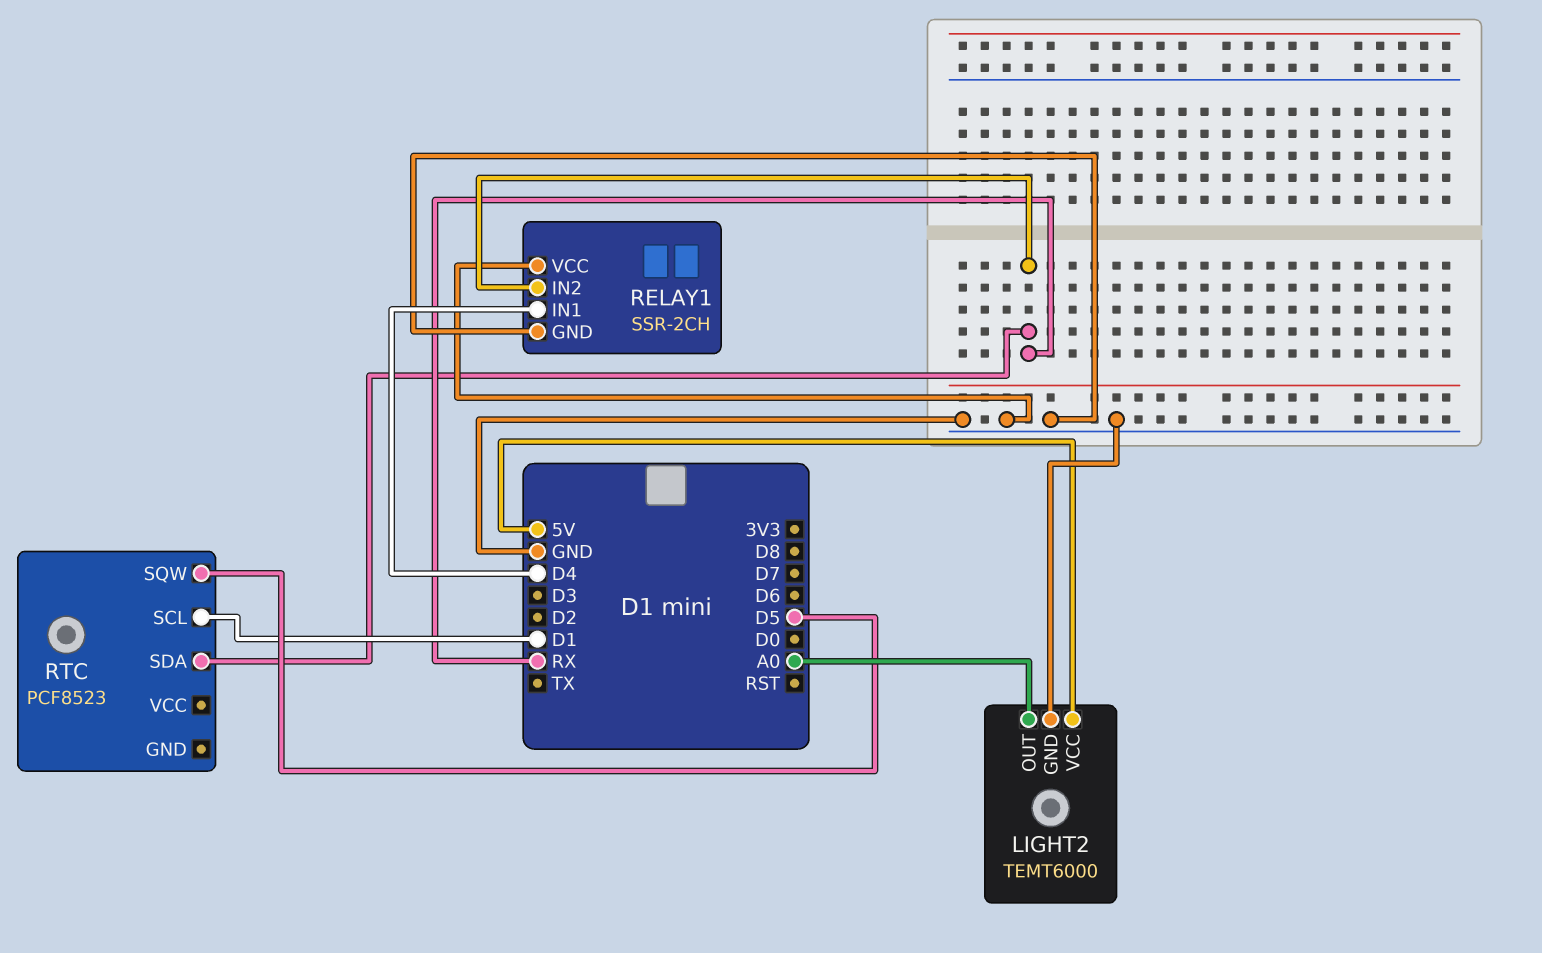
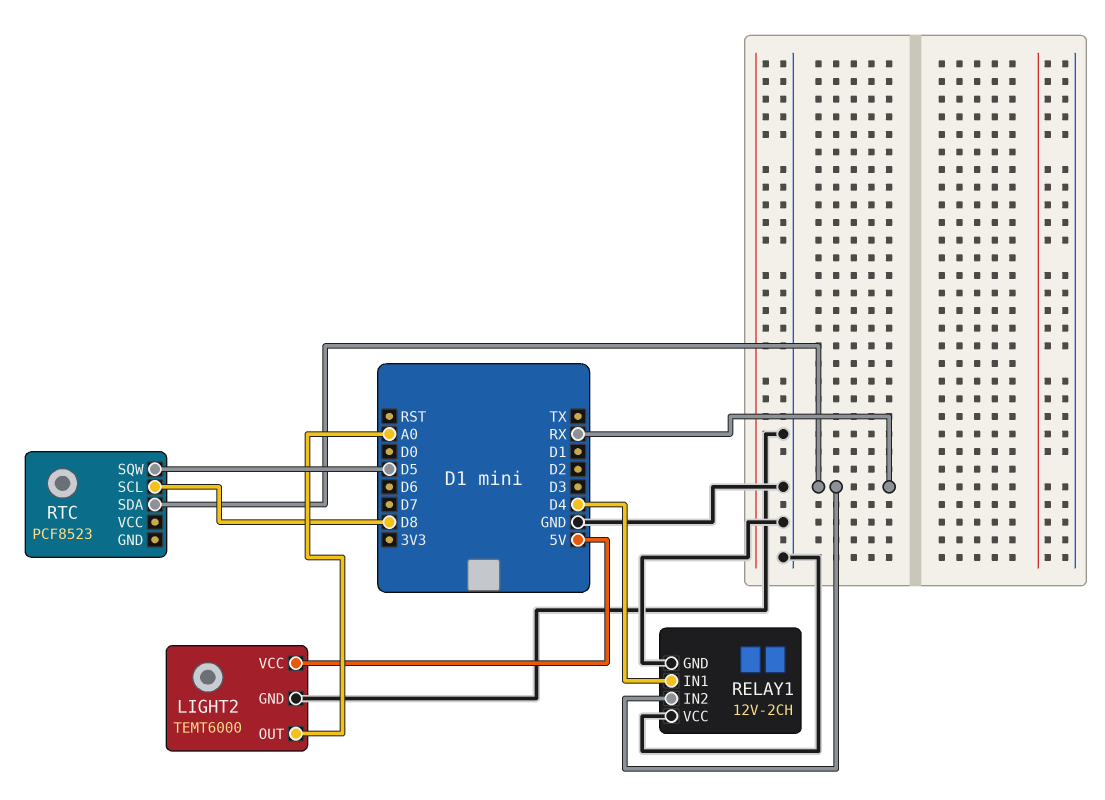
RELAY1: SSR-2CH -> 12V-2CH
RTC pin SCL: D1 -> D8

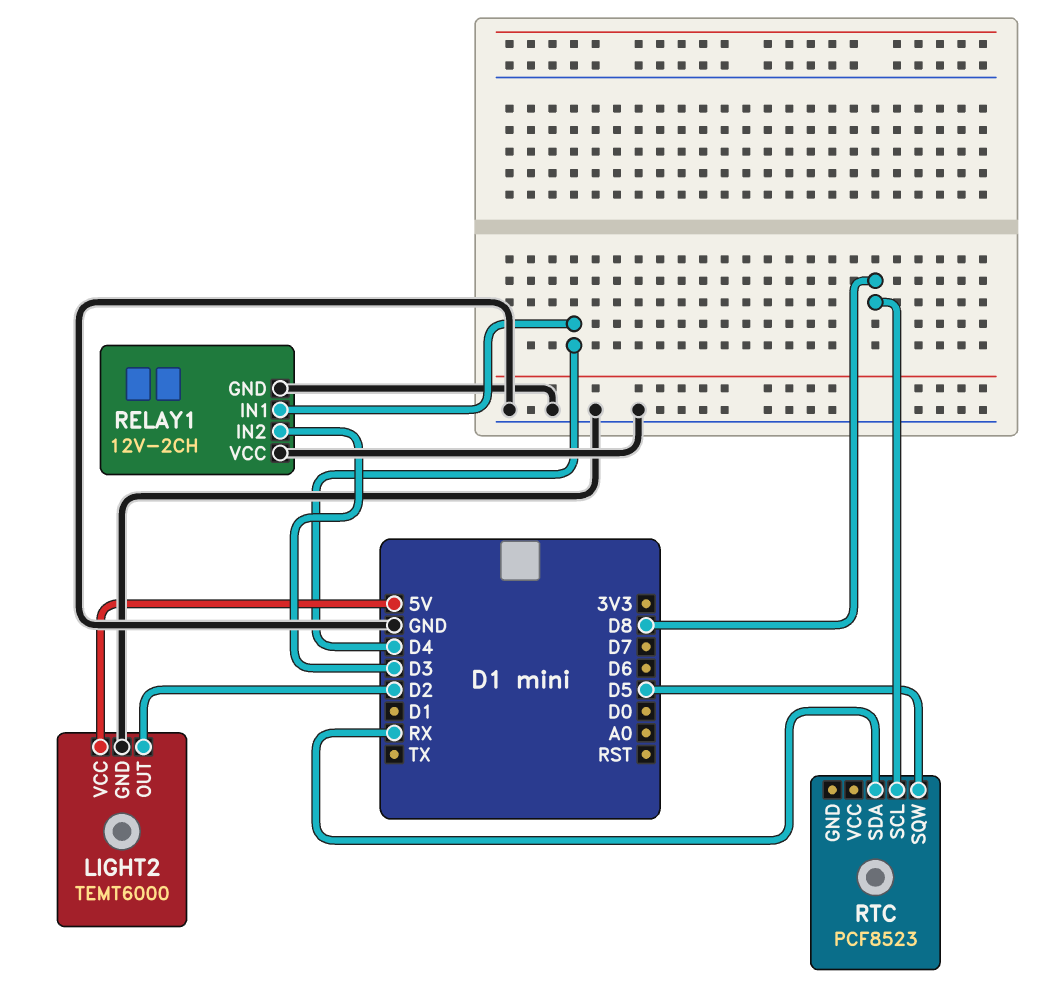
LIGHT2 pin OUT: A0 -> D2
RELAY1 pin IN2: RX -> D3

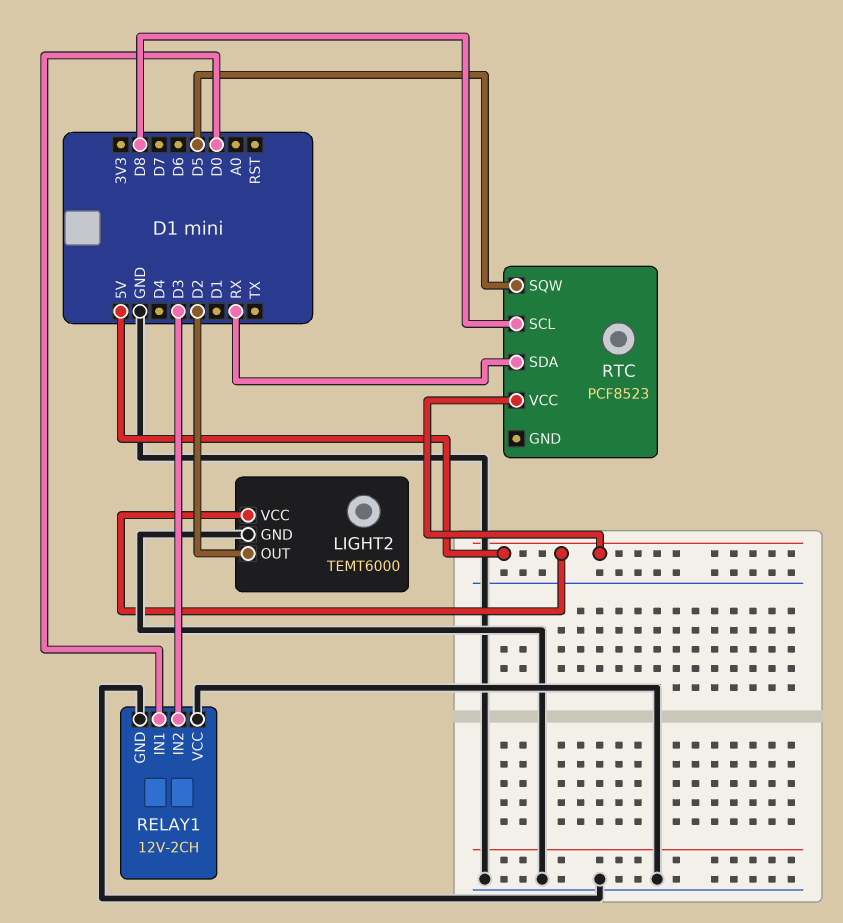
RELAY1 pin IN1: D4 -> D0
RTC pin VCC: none -> 5V

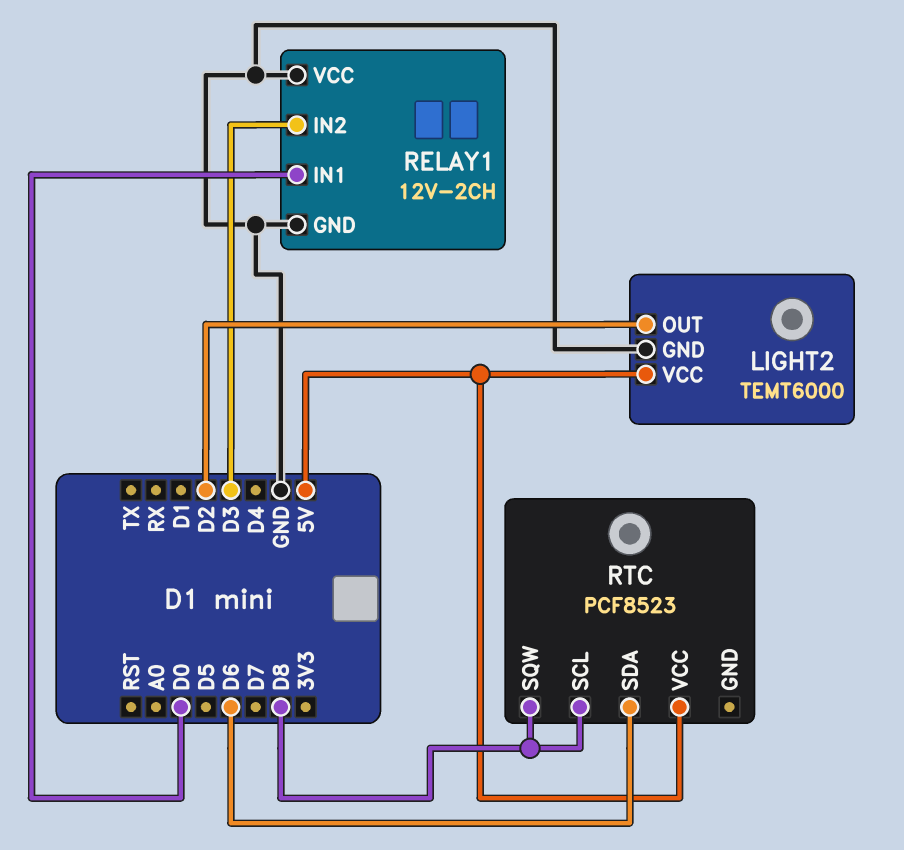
RTC pin SDA: RX -> D6
RTC pin SQW: D5 -> D8

